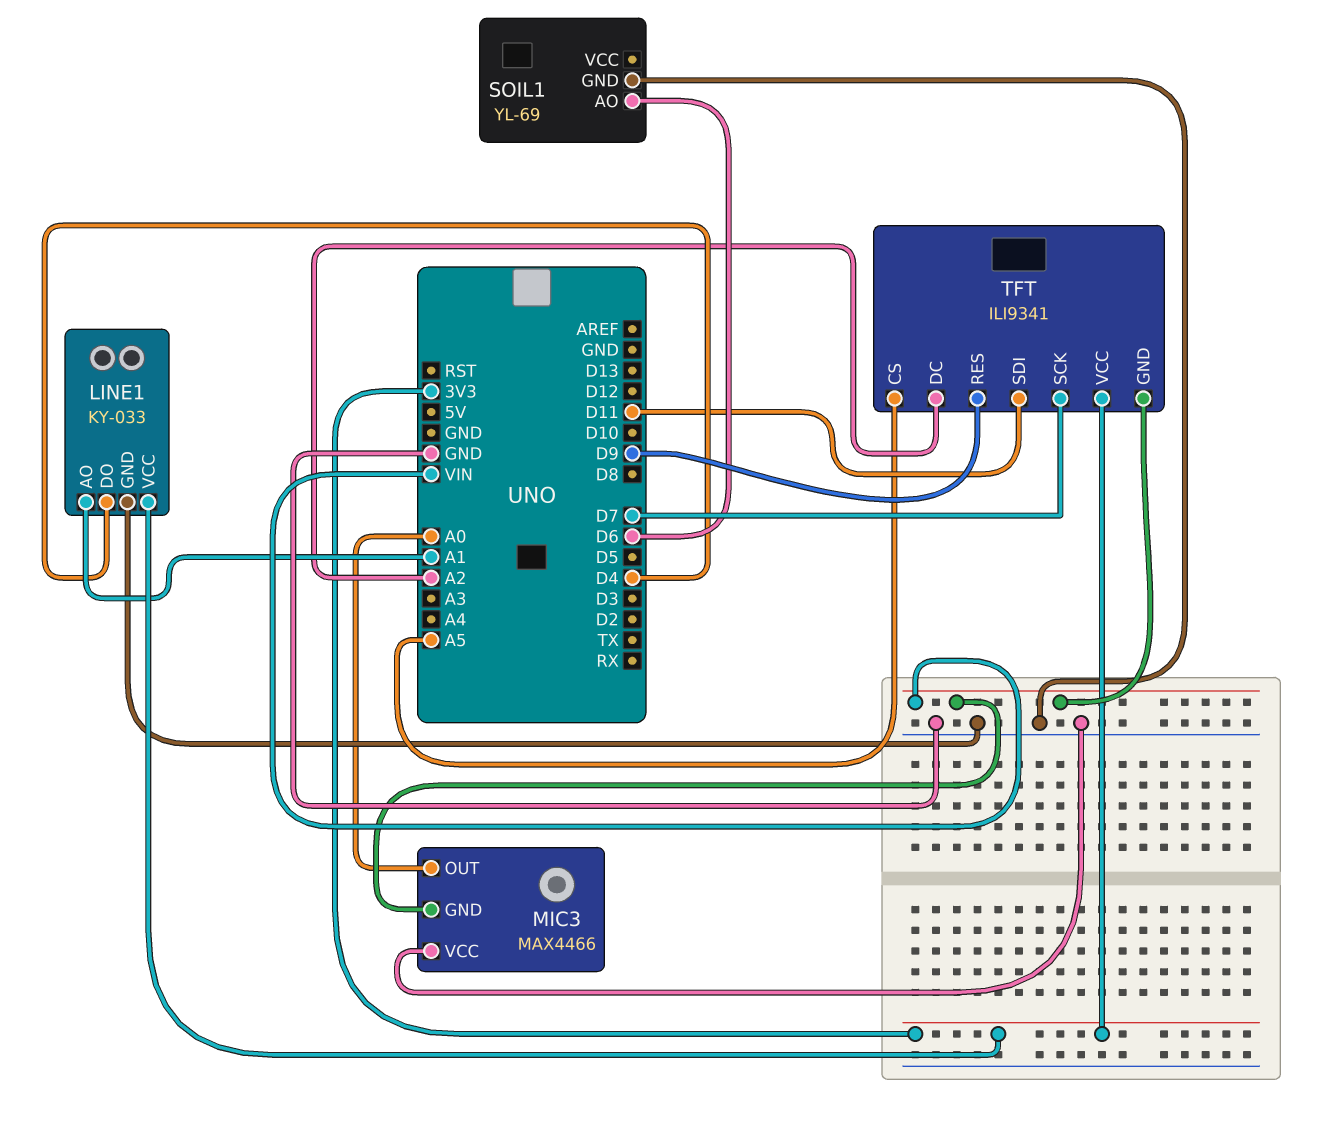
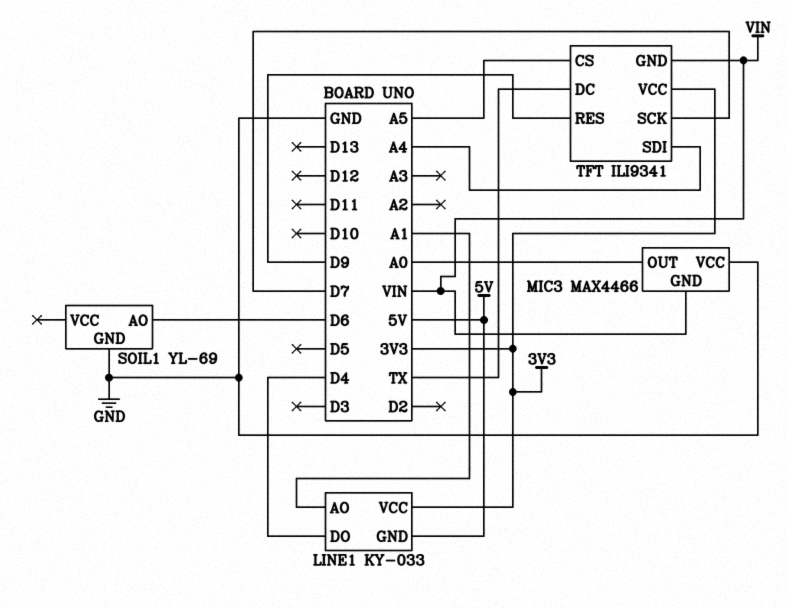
LINE1 pin GND: GND -> 5V
TFT pin DC: A2 -> TX
TFT pin SDI: D11 -> A4

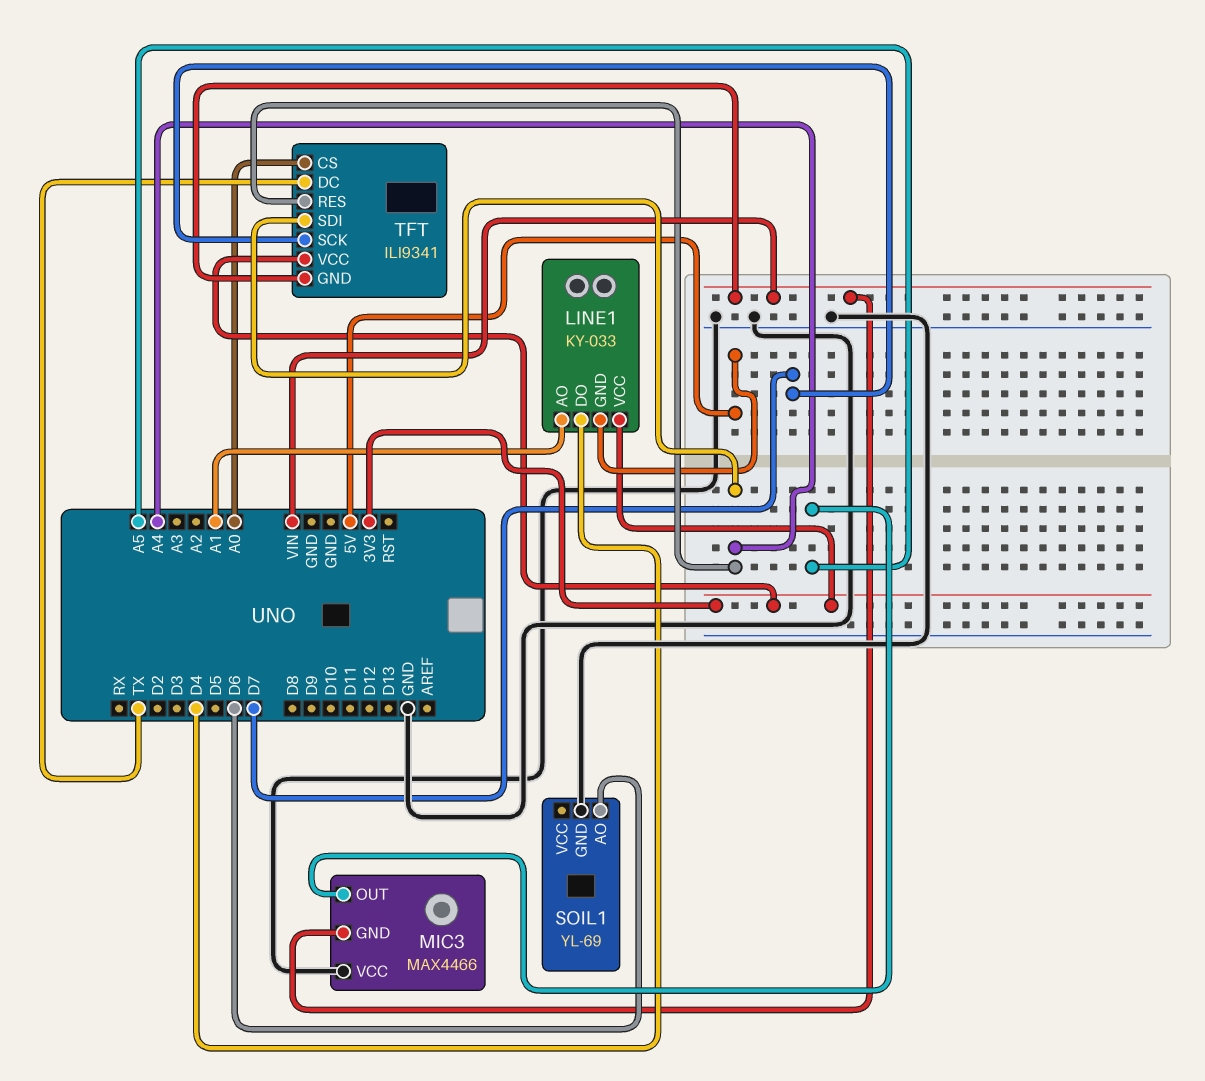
MIC3 pin OUT: A0 -> A5
TFT pin CS: A5 -> A0
TFT pin RES: D9 -> A4

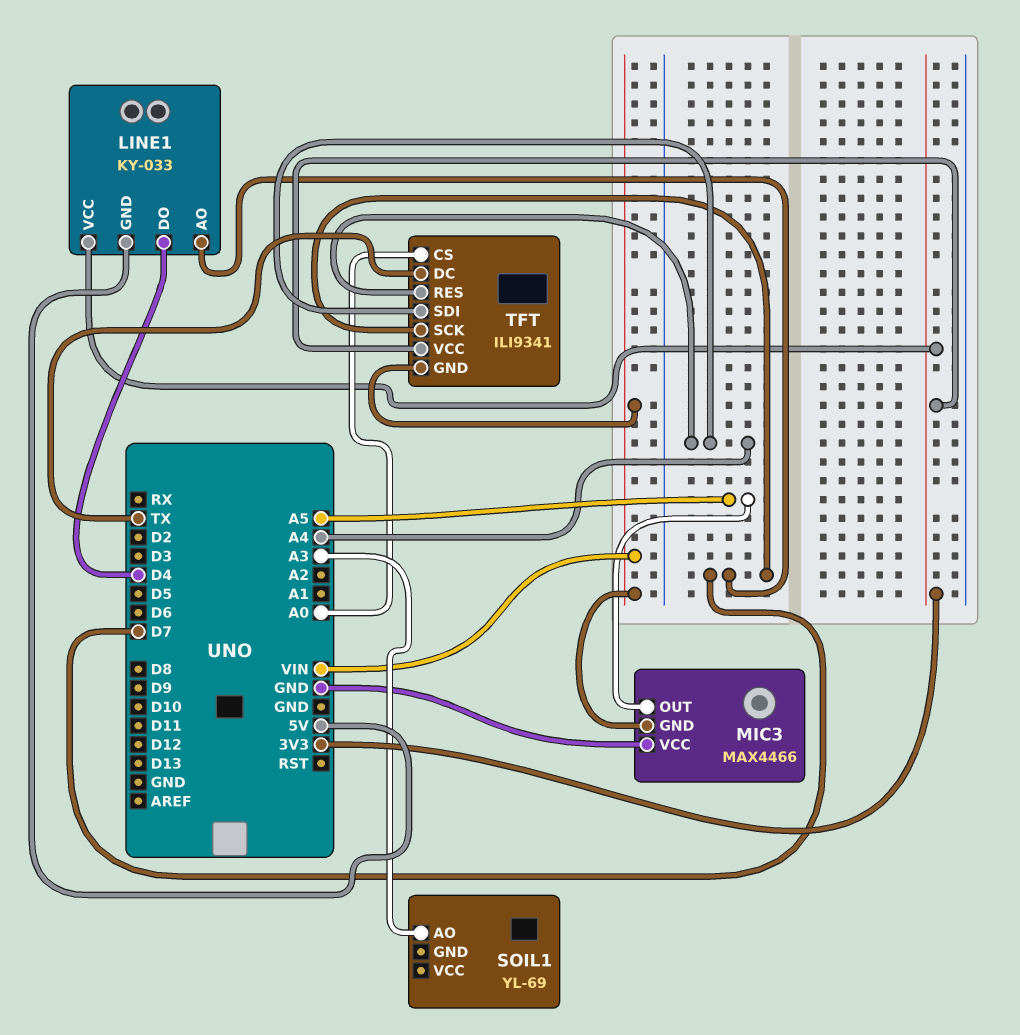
LINE1 pin AO: A1 -> D7
SOIL1 pin AO: D6 -> A3
SOIL1 pin GND: GND -> none

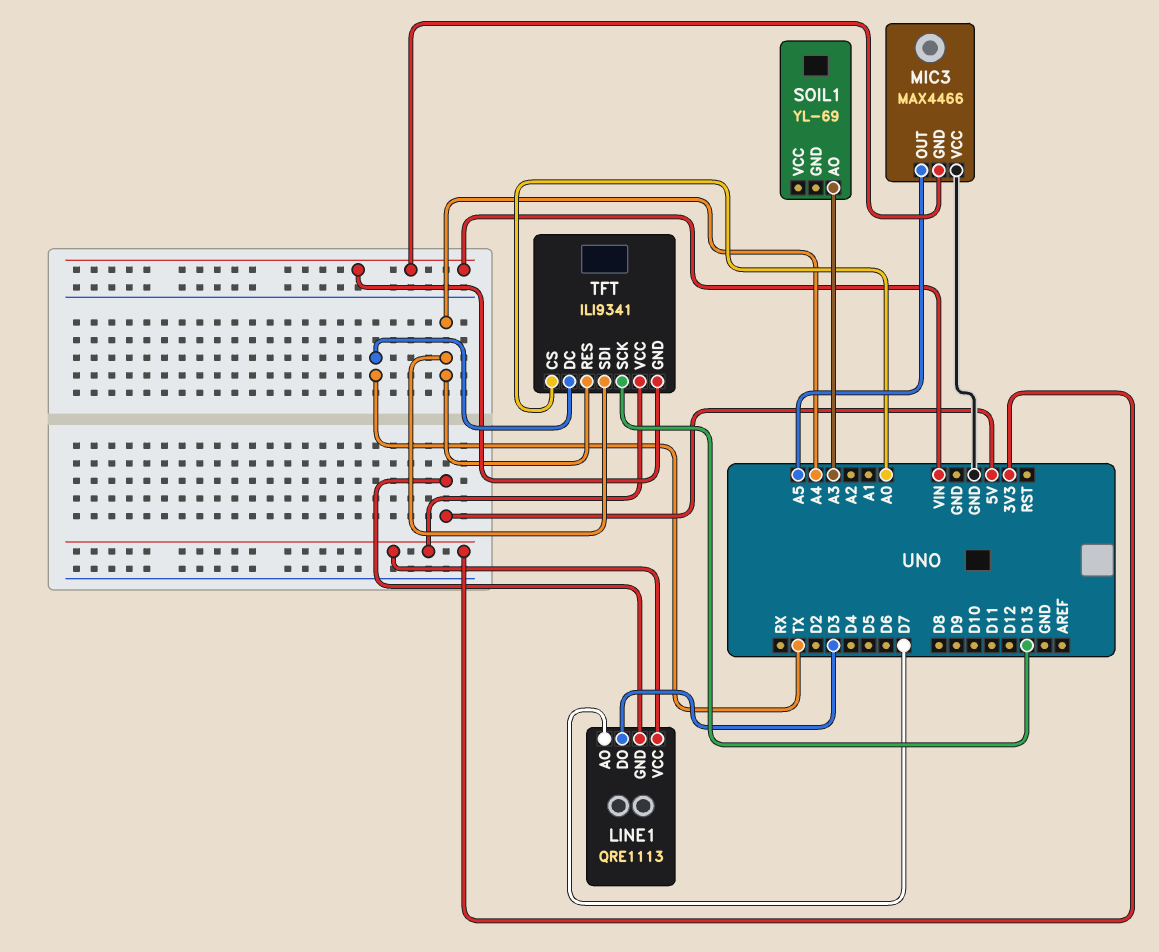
LINE1: KY-033 -> QRE1113
LINE1 pin DO: D4 -> D3
TFT pin SCK: D7 -> D13

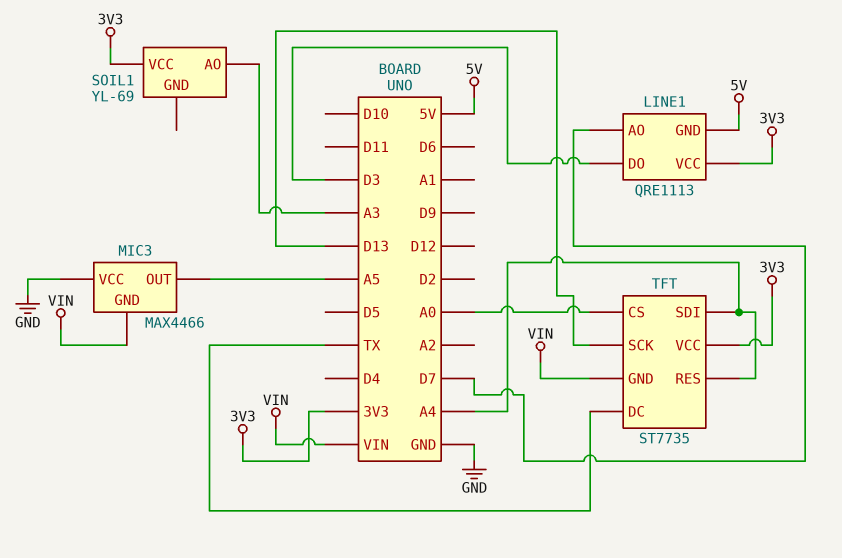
SOIL1 pin VCC: none -> 3V3
TFT: ILI9341 -> ST7735

